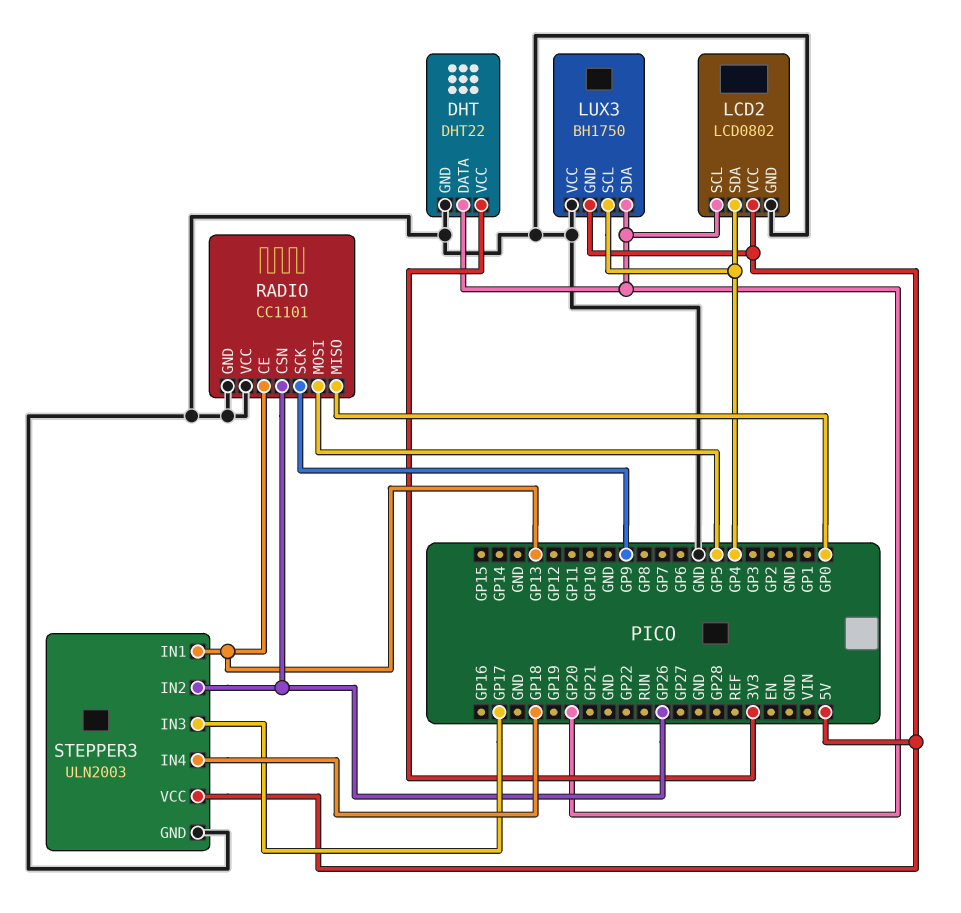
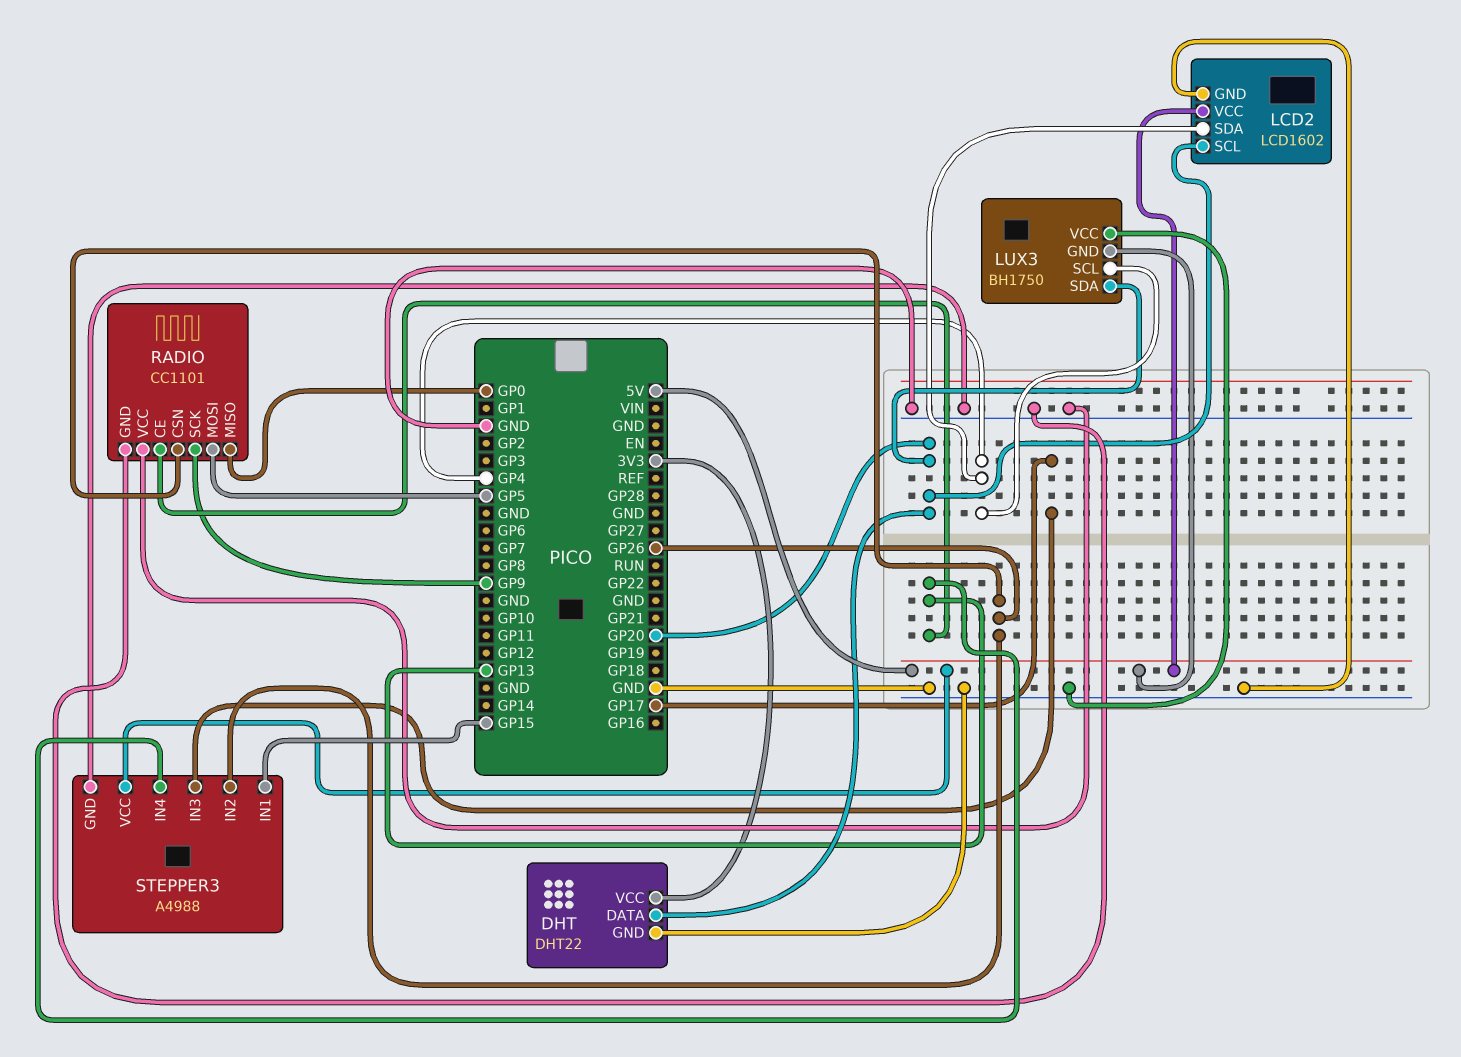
LCD2: LCD0802 -> LCD1602
STEPPER3: ULN2003 -> A4988
STEPPER3 pin IN1: GP13 -> GP15
STEPPER3 pin IN4: GP18 -> GP13

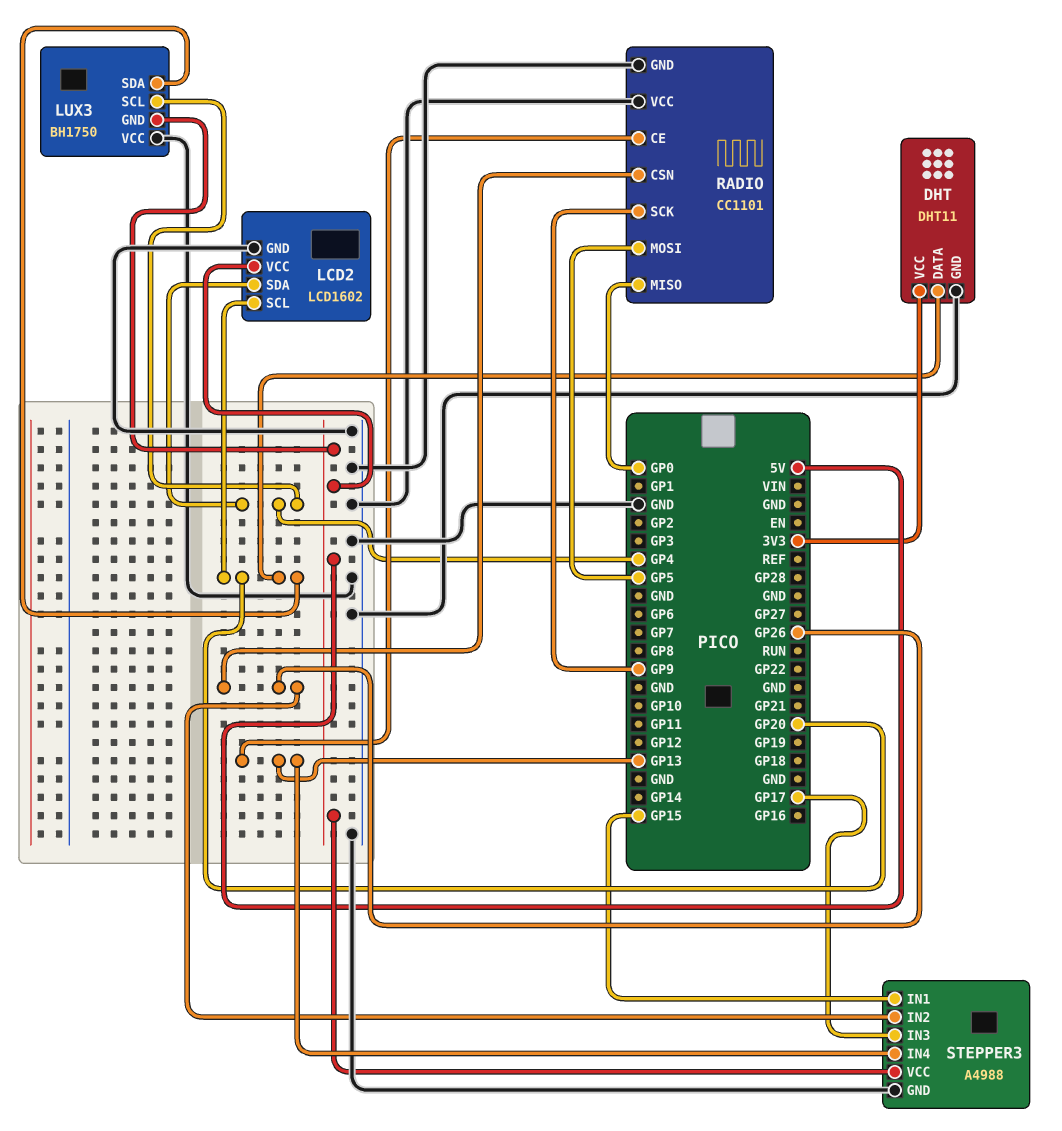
DHT: DHT22 -> DHT11

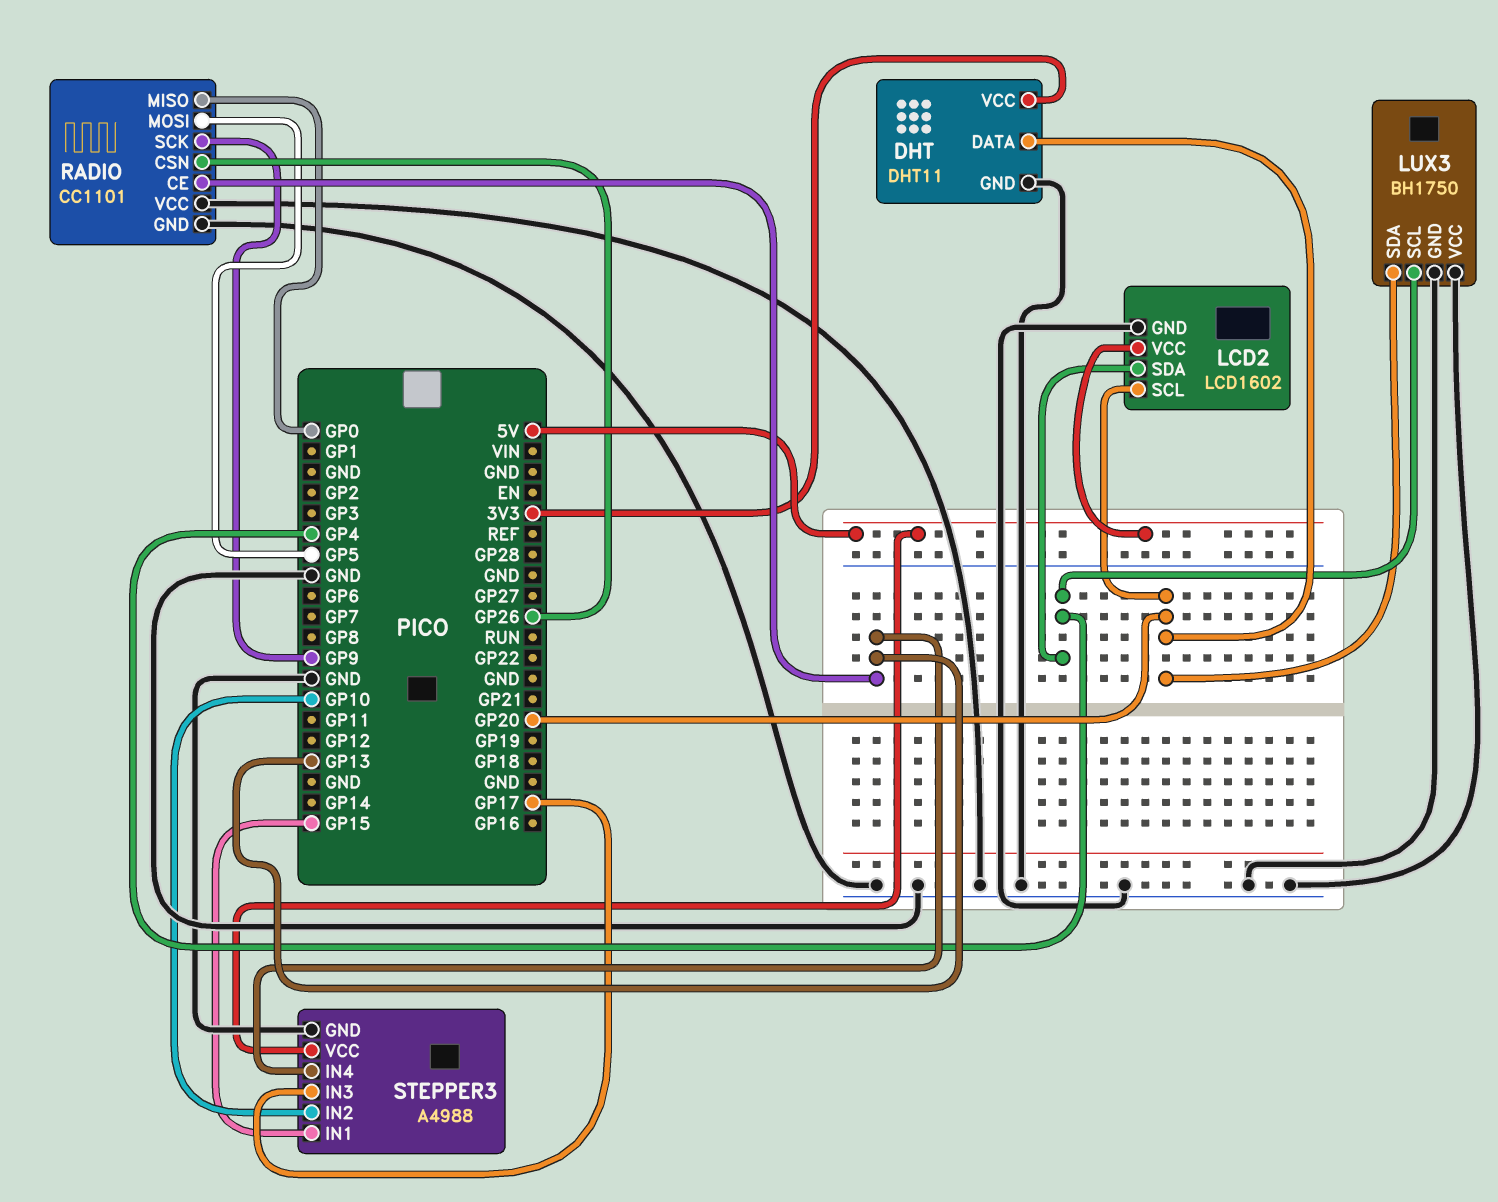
LUX3 pin GND: 5V -> GND
STEPPER3 pin IN2: GP26 -> GP10

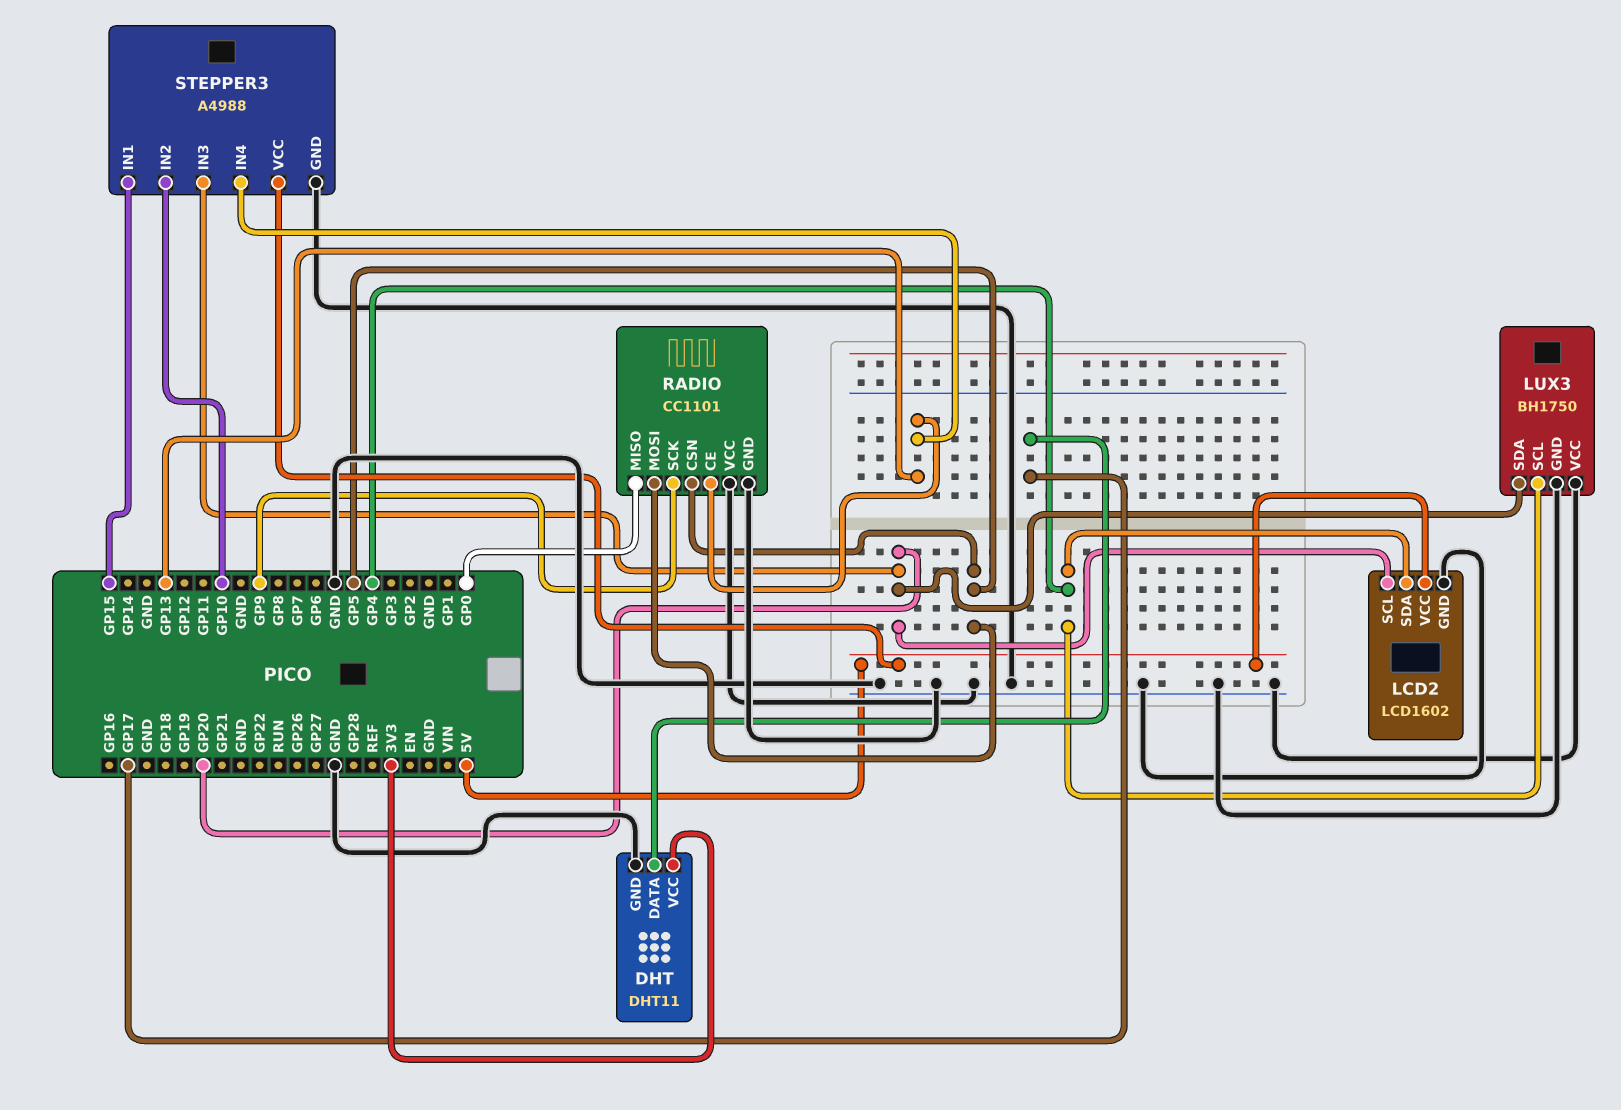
DHT pin DATA: GP20 -> GP17
RADIO pin CSN: GP26 -> GP5
STEPPER3 pin IN3: GP17 -> GP20

